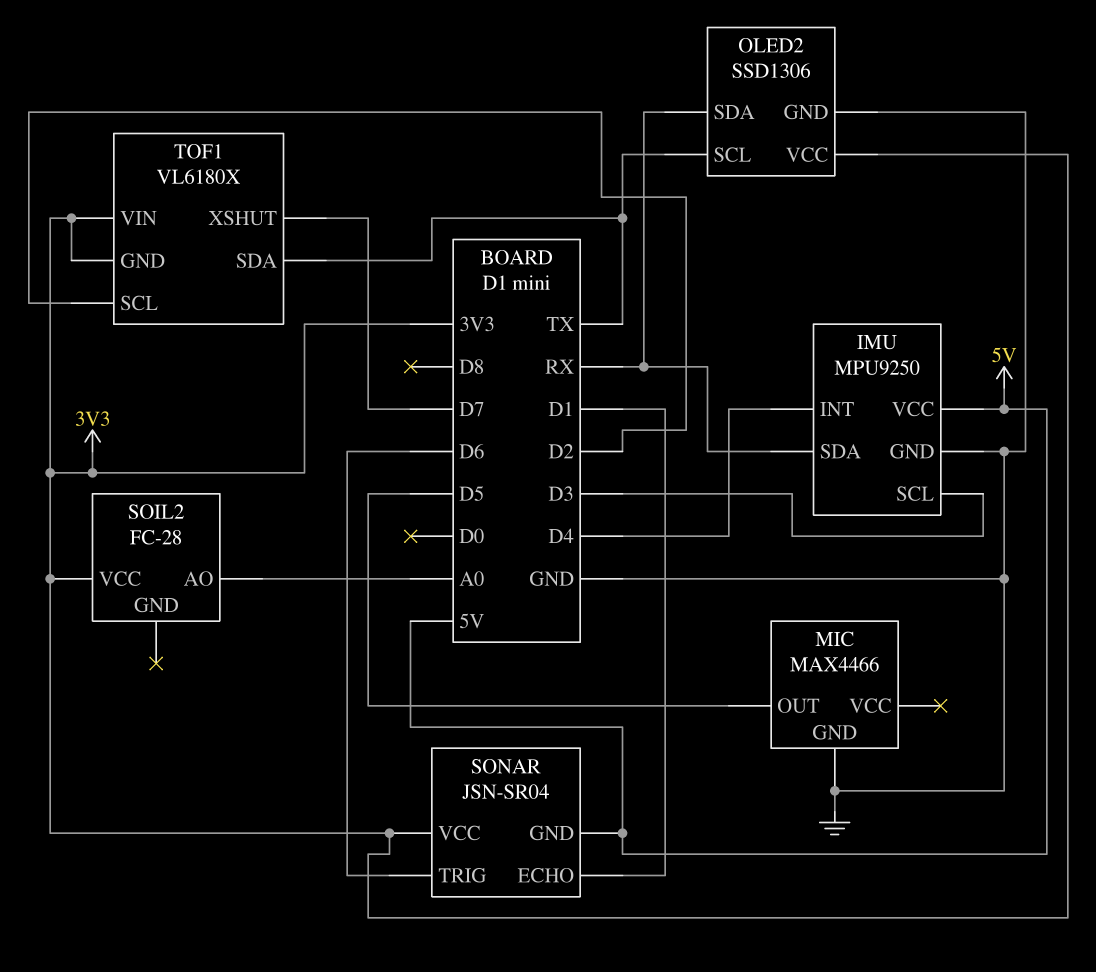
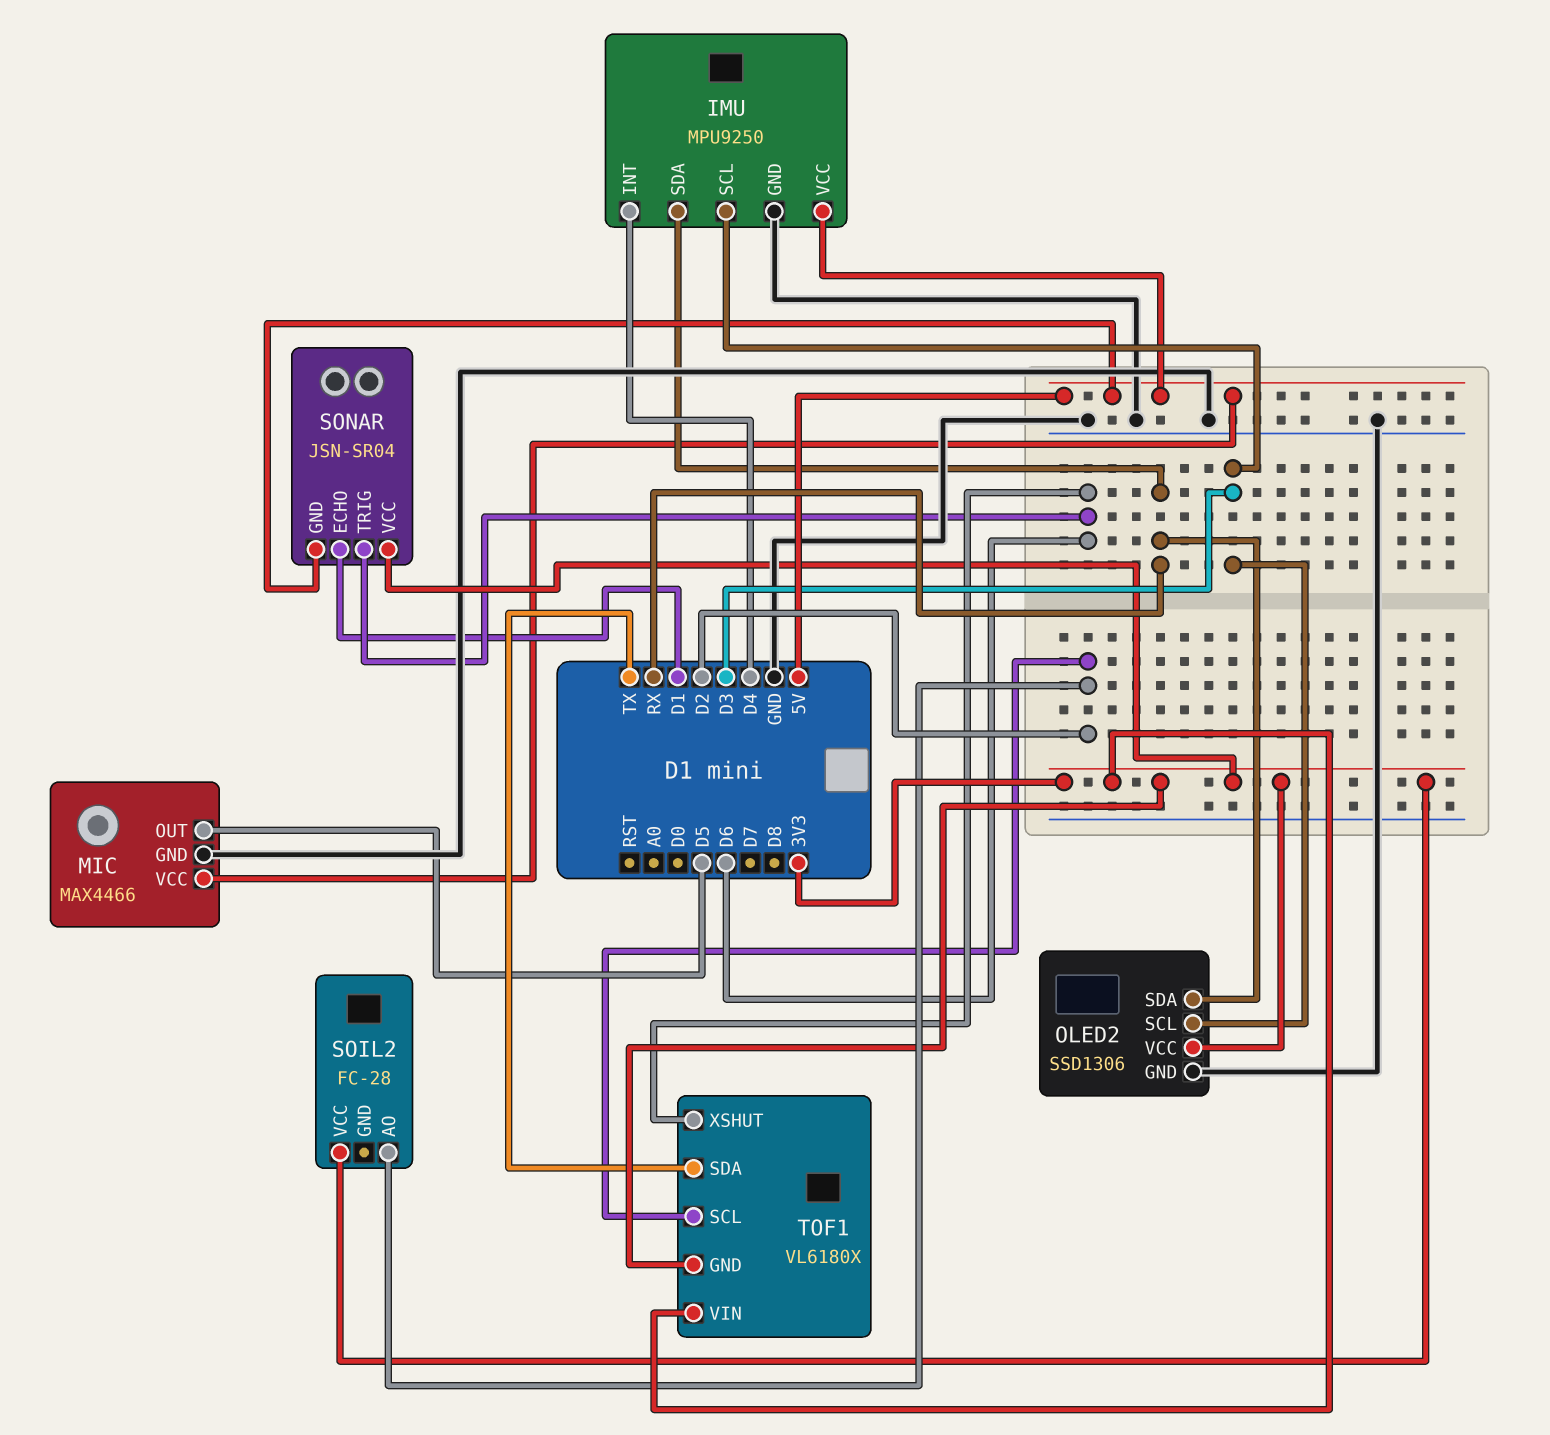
MIC pin VCC: none -> 5V
OLED2 pin SCL: TX -> D3
SOIL2 pin AO: A0 -> D2
TOF1 pin XSHUT: D7 -> D6

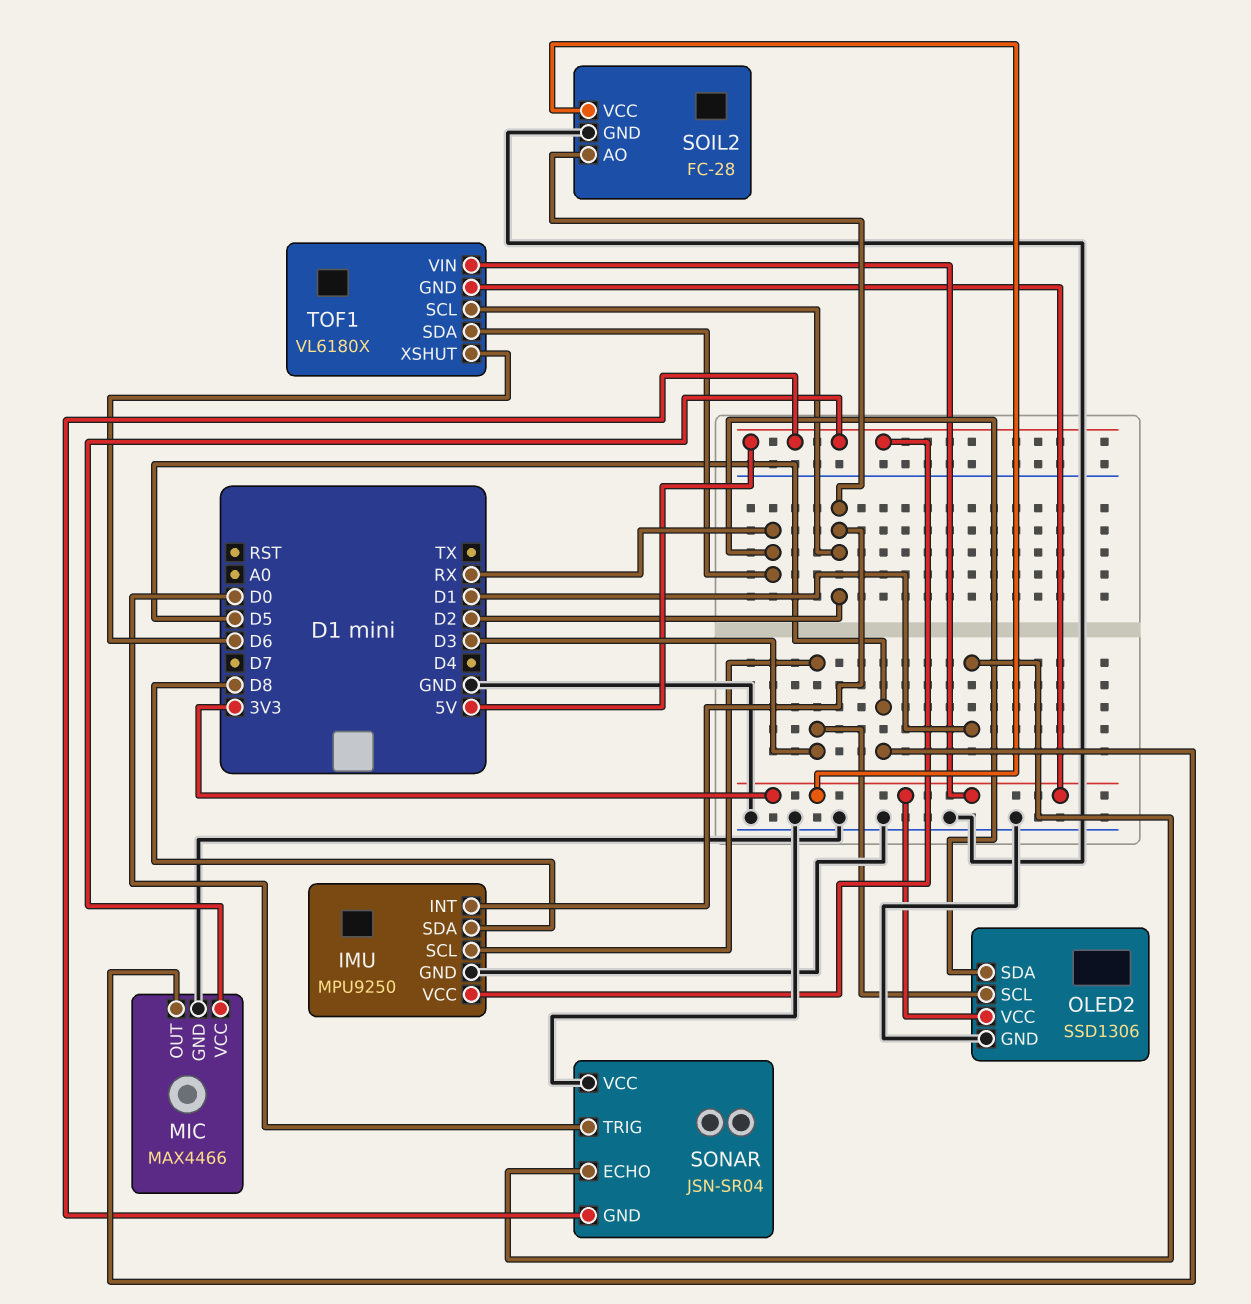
IMU pin INT: D4 -> D2
IMU pin SDA: RX -> D8
SOIL2 pin GND: none -> GND
SONAR pin TRIG: D6 -> D0
SONAR pin VCC: 3V3 -> GND
TOF1 pin SDA: TX -> RX

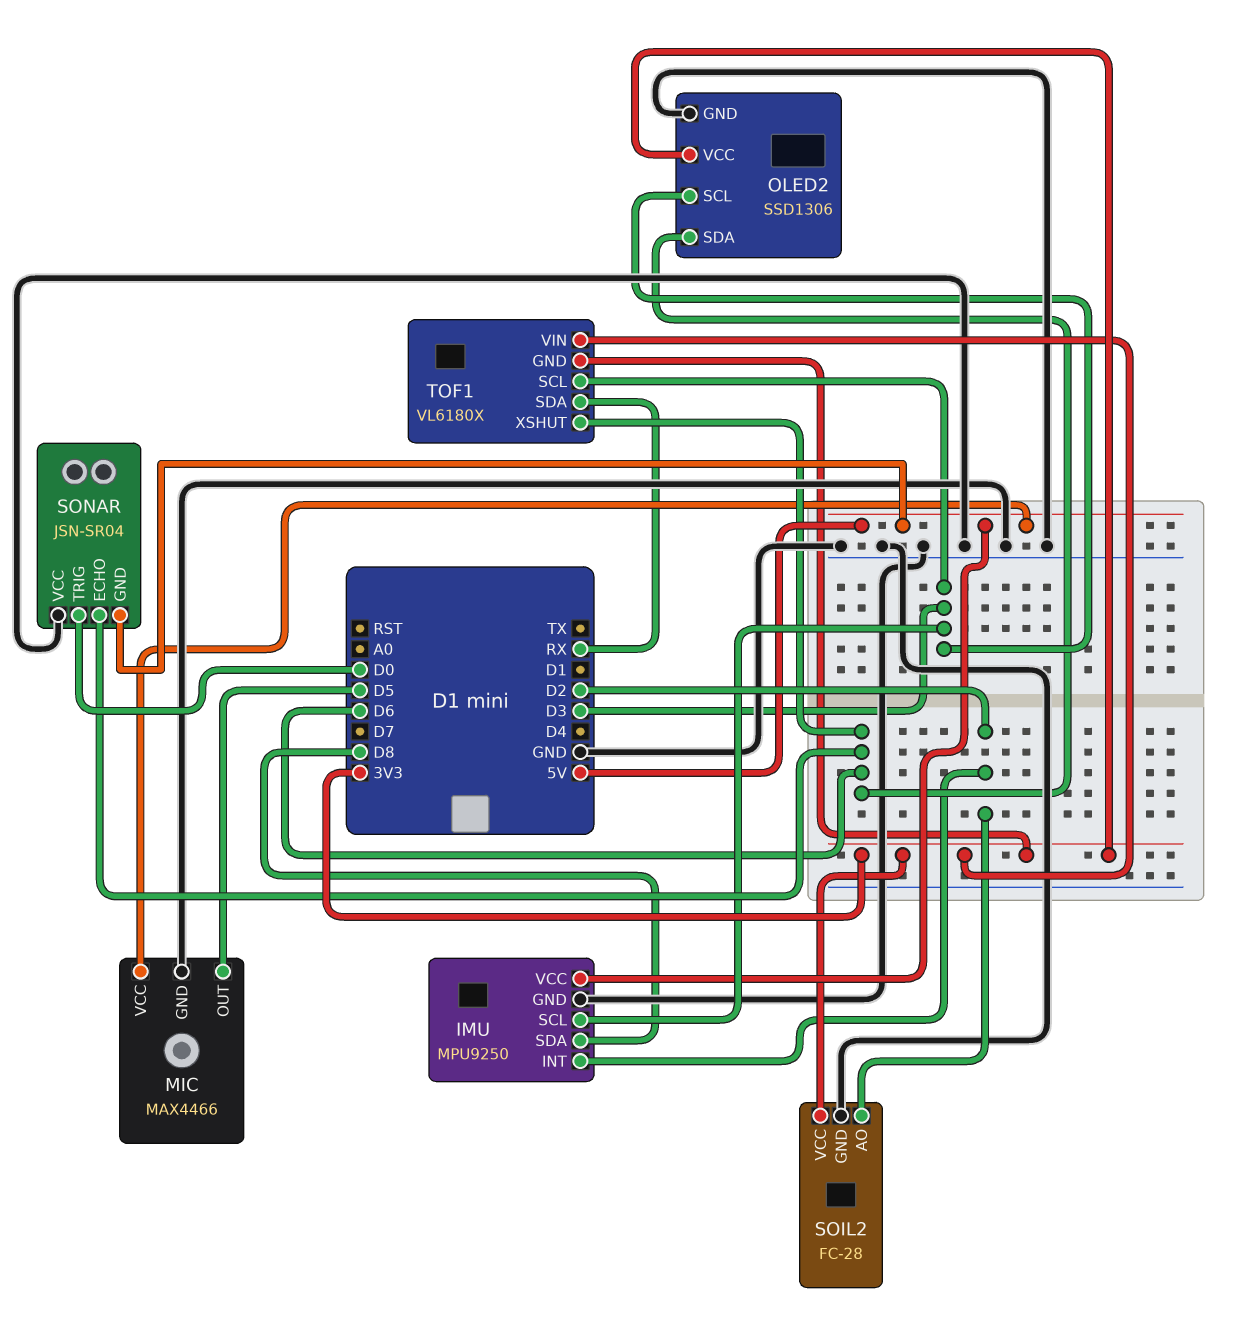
OLED2 pin SDA: RX -> D6
SONAR pin ECHO: D1 -> D6
TOF1 pin SCL: D2 -> D3

